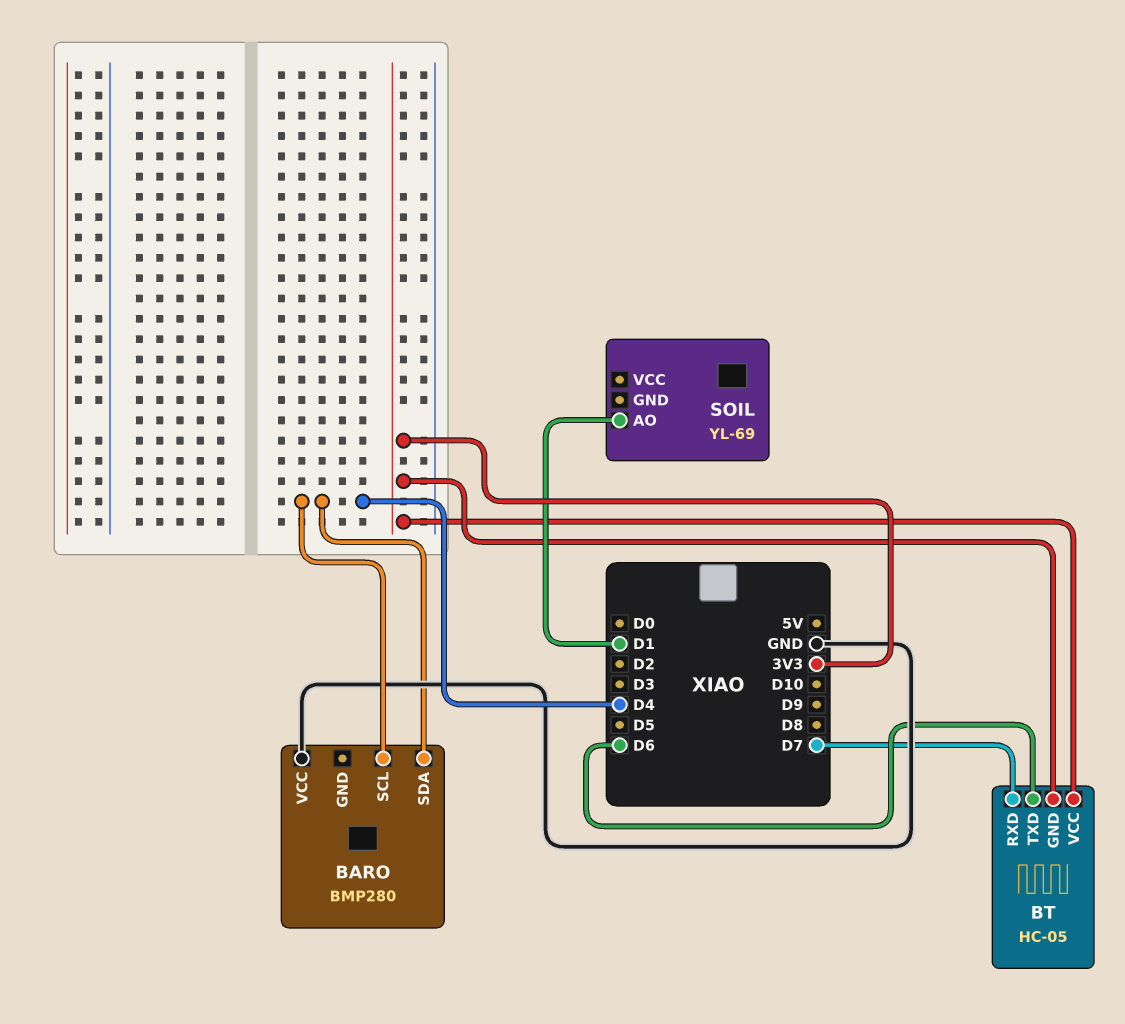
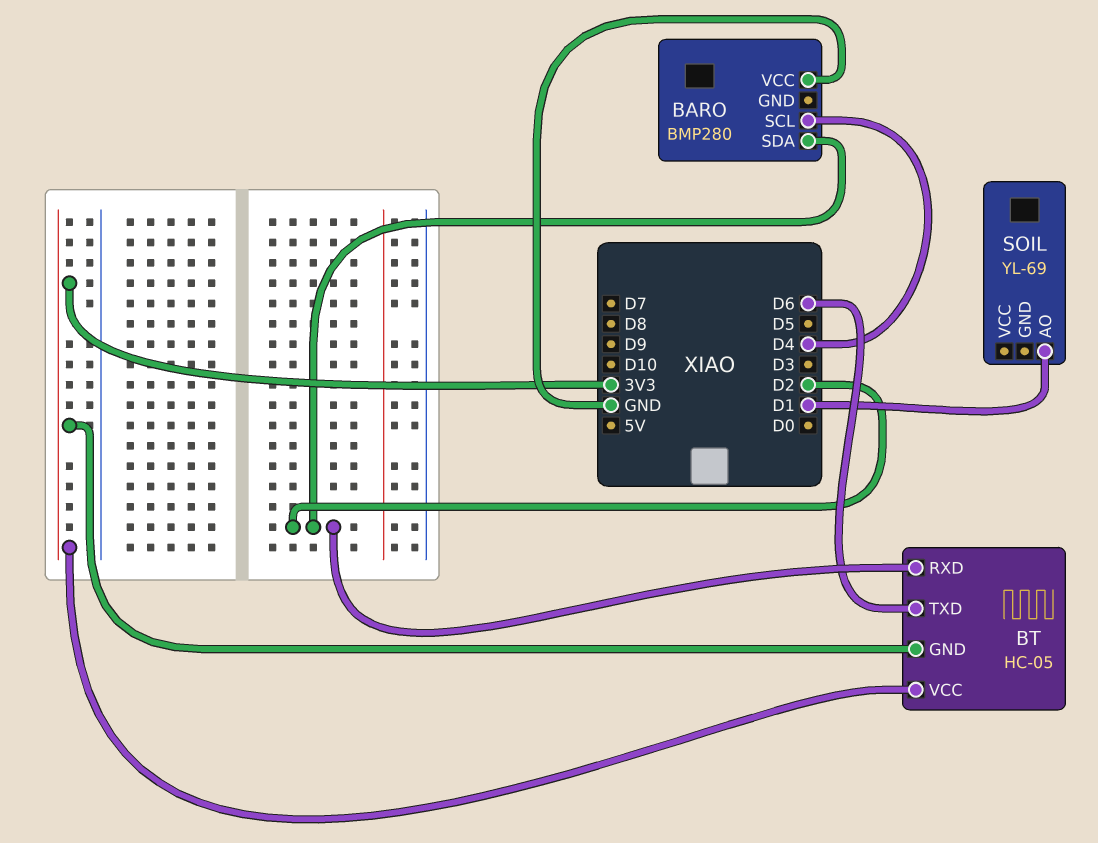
BARO pin SDA: D4 -> D2
BT pin RXD: D7 -> D2

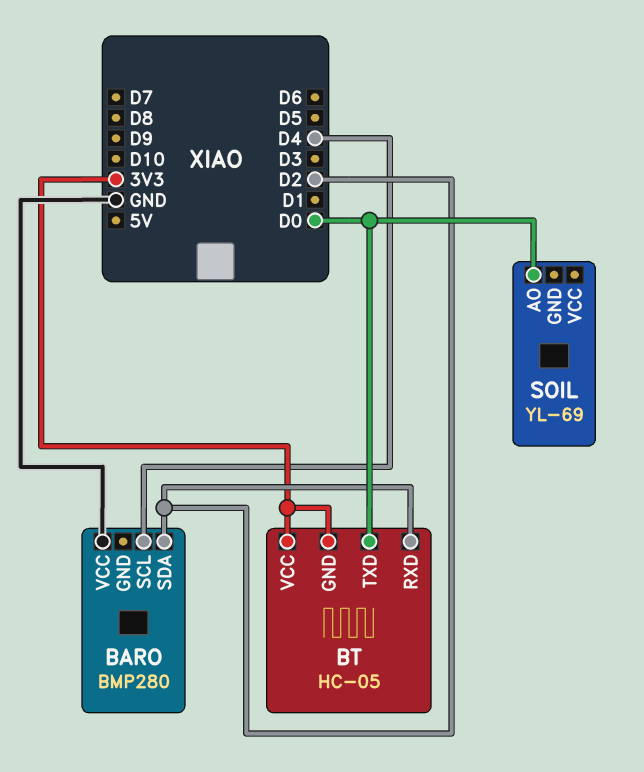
BT pin TXD: D6 -> D0
SOIL pin AO: D1 -> D0

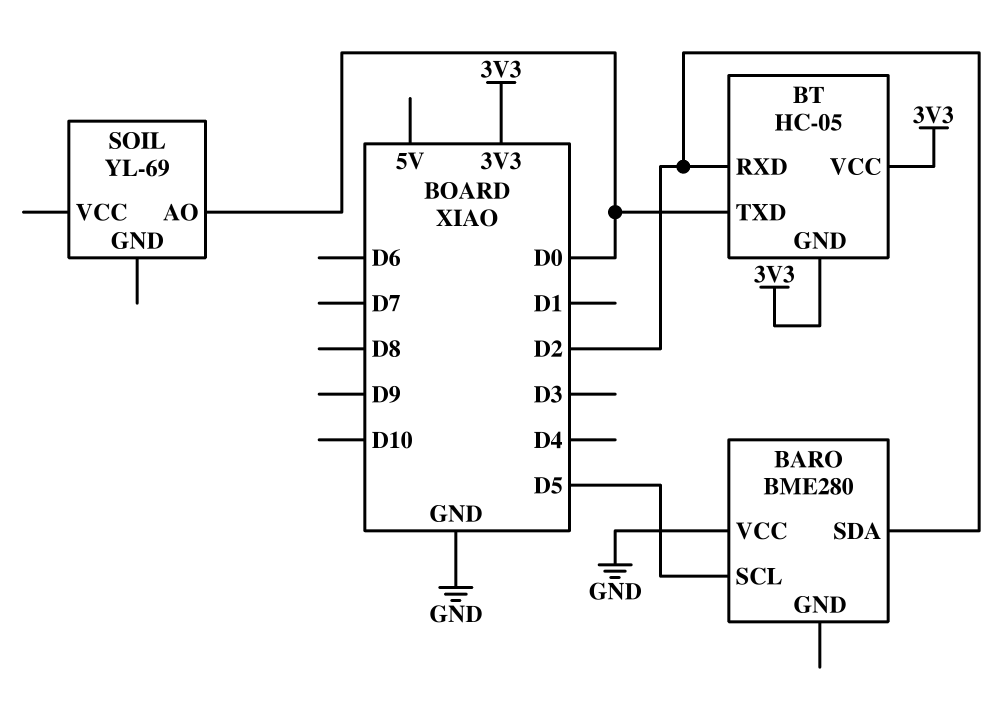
BARO: BMP280 -> BME280
BARO pin SCL: D4 -> D5

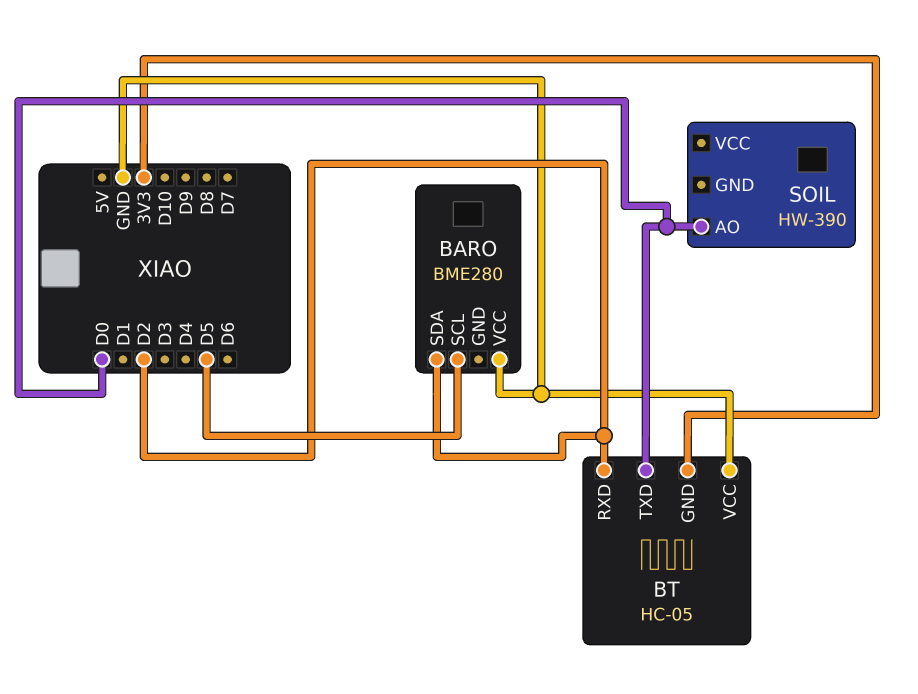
BT pin VCC: 3V3 -> GND
SOIL: YL-69 -> HW-390

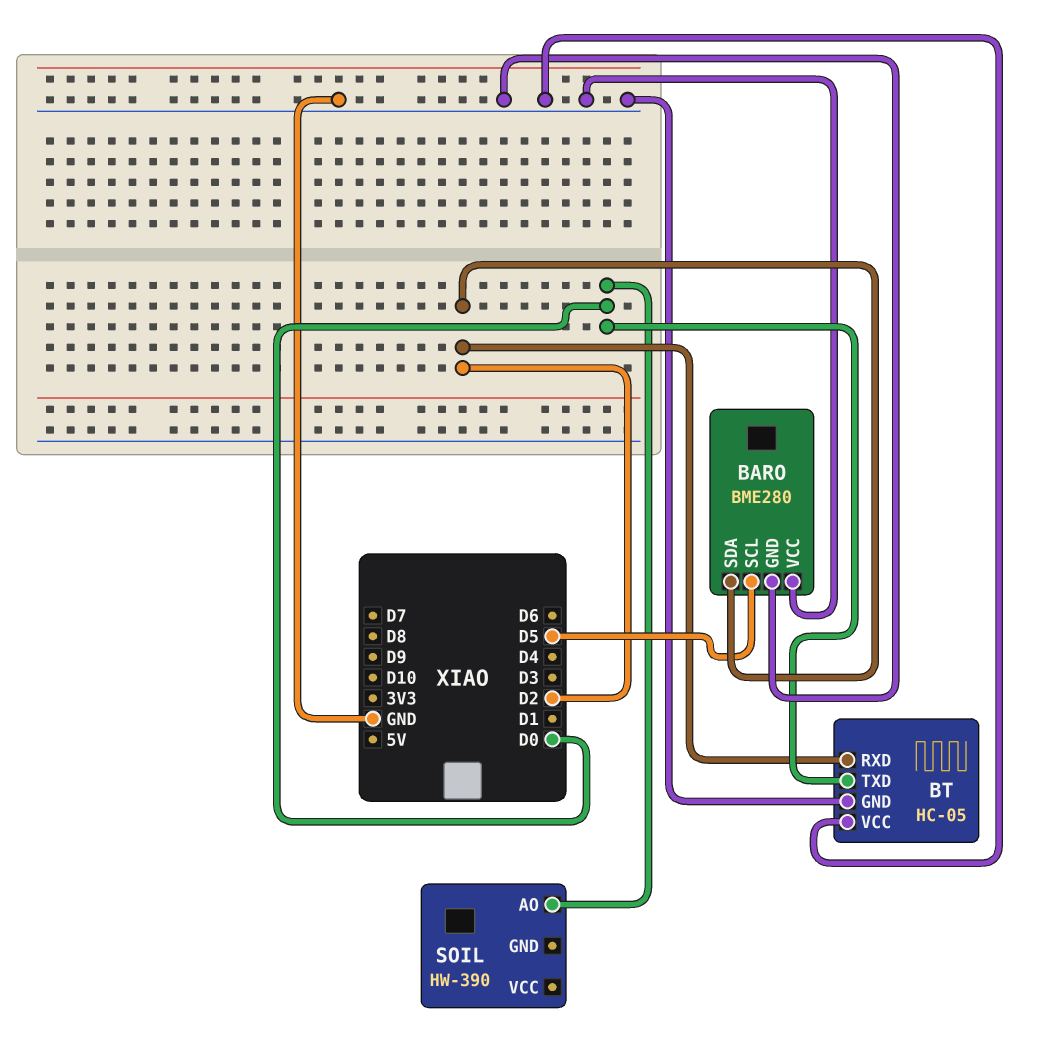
BARO pin GND: none -> GND
BT pin GND: 3V3 -> GND

